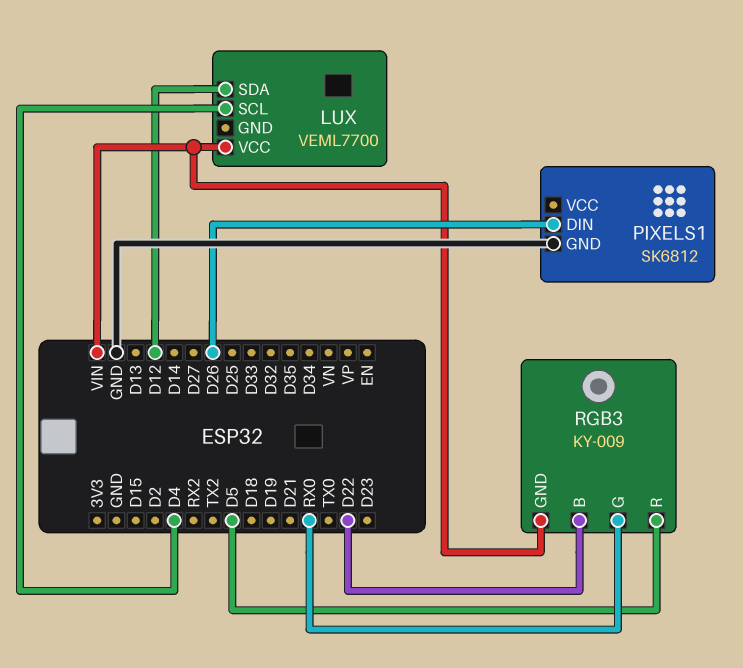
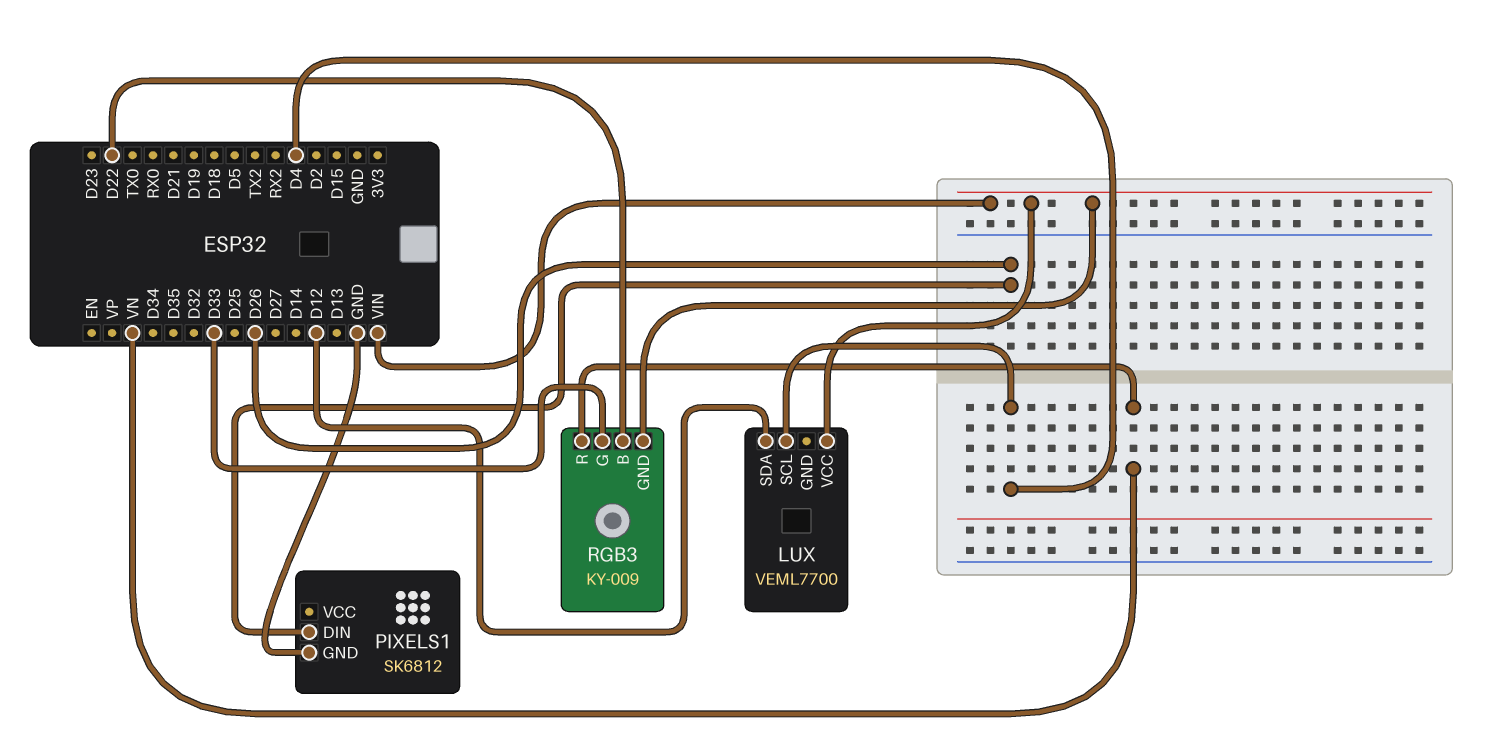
RGB3 pin G: RX0 -> D33
RGB3 pin R: D5 -> VN

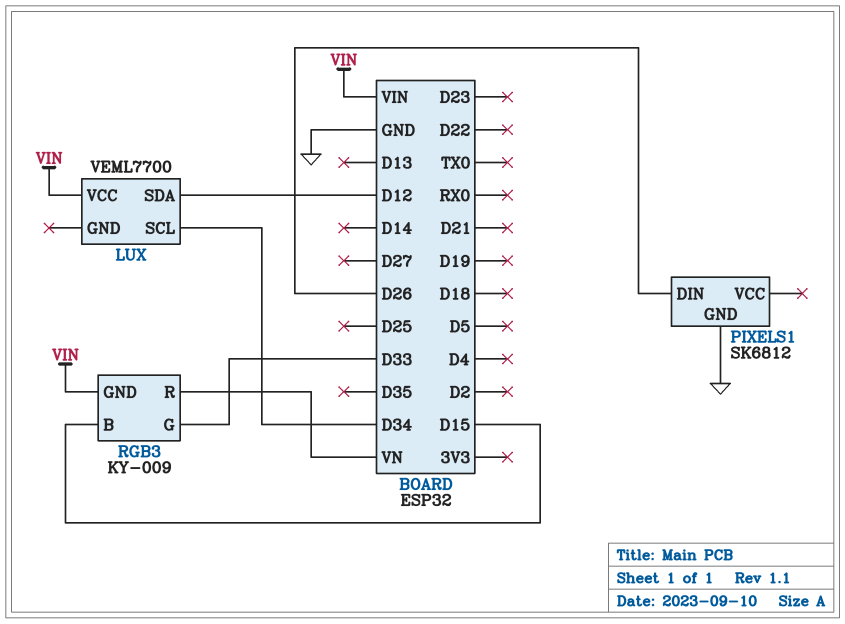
LUX pin SCL: D4 -> D34
RGB3 pin B: D22 -> D15

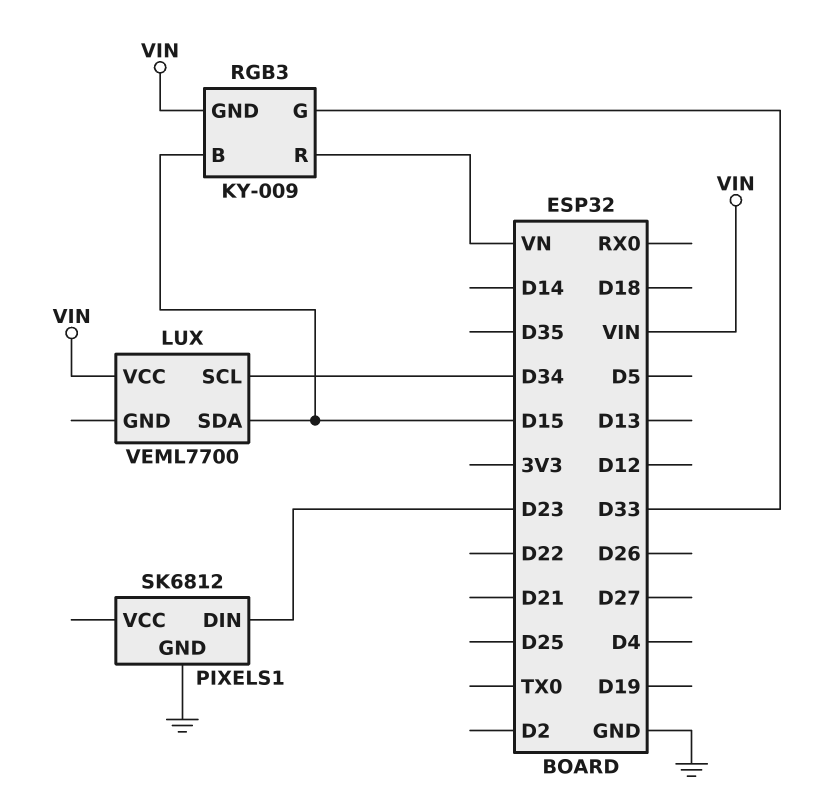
LUX pin SDA: D12 -> D15
PIXELS1 pin DIN: D26 -> D23

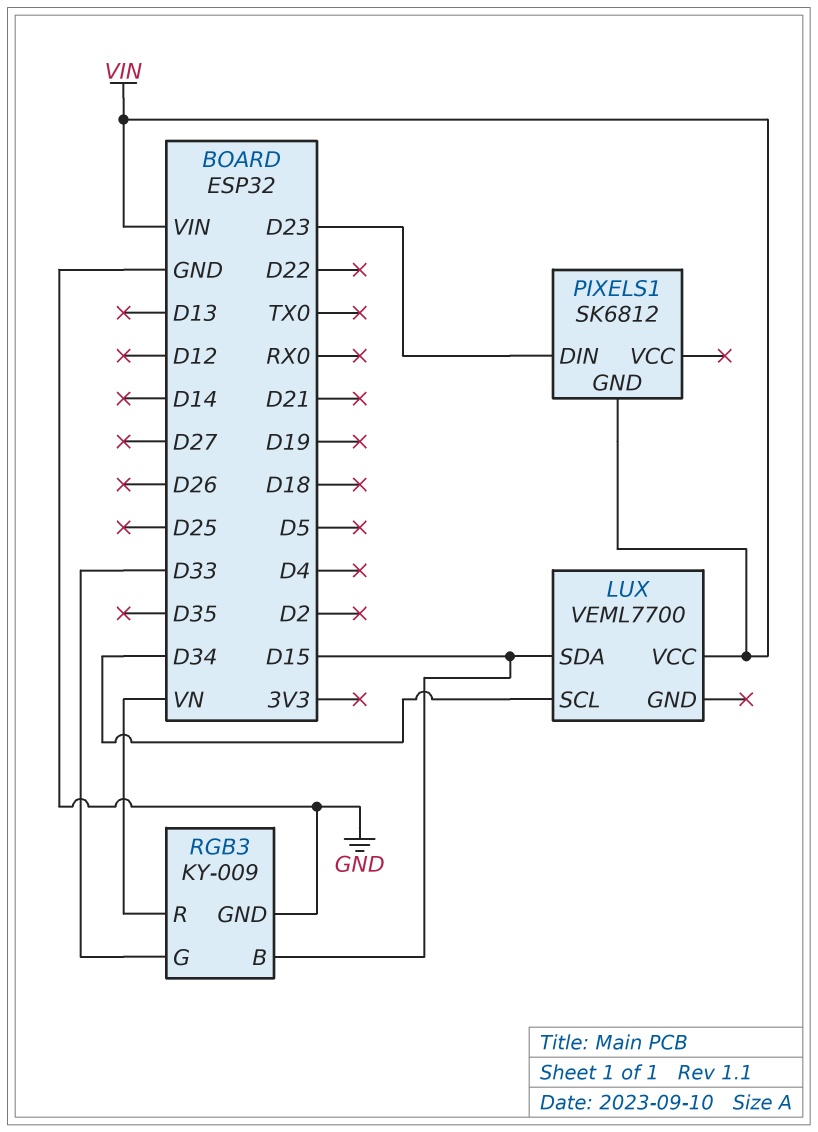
PIXELS1 pin GND: GND -> VIN
RGB3 pin GND: VIN -> GND

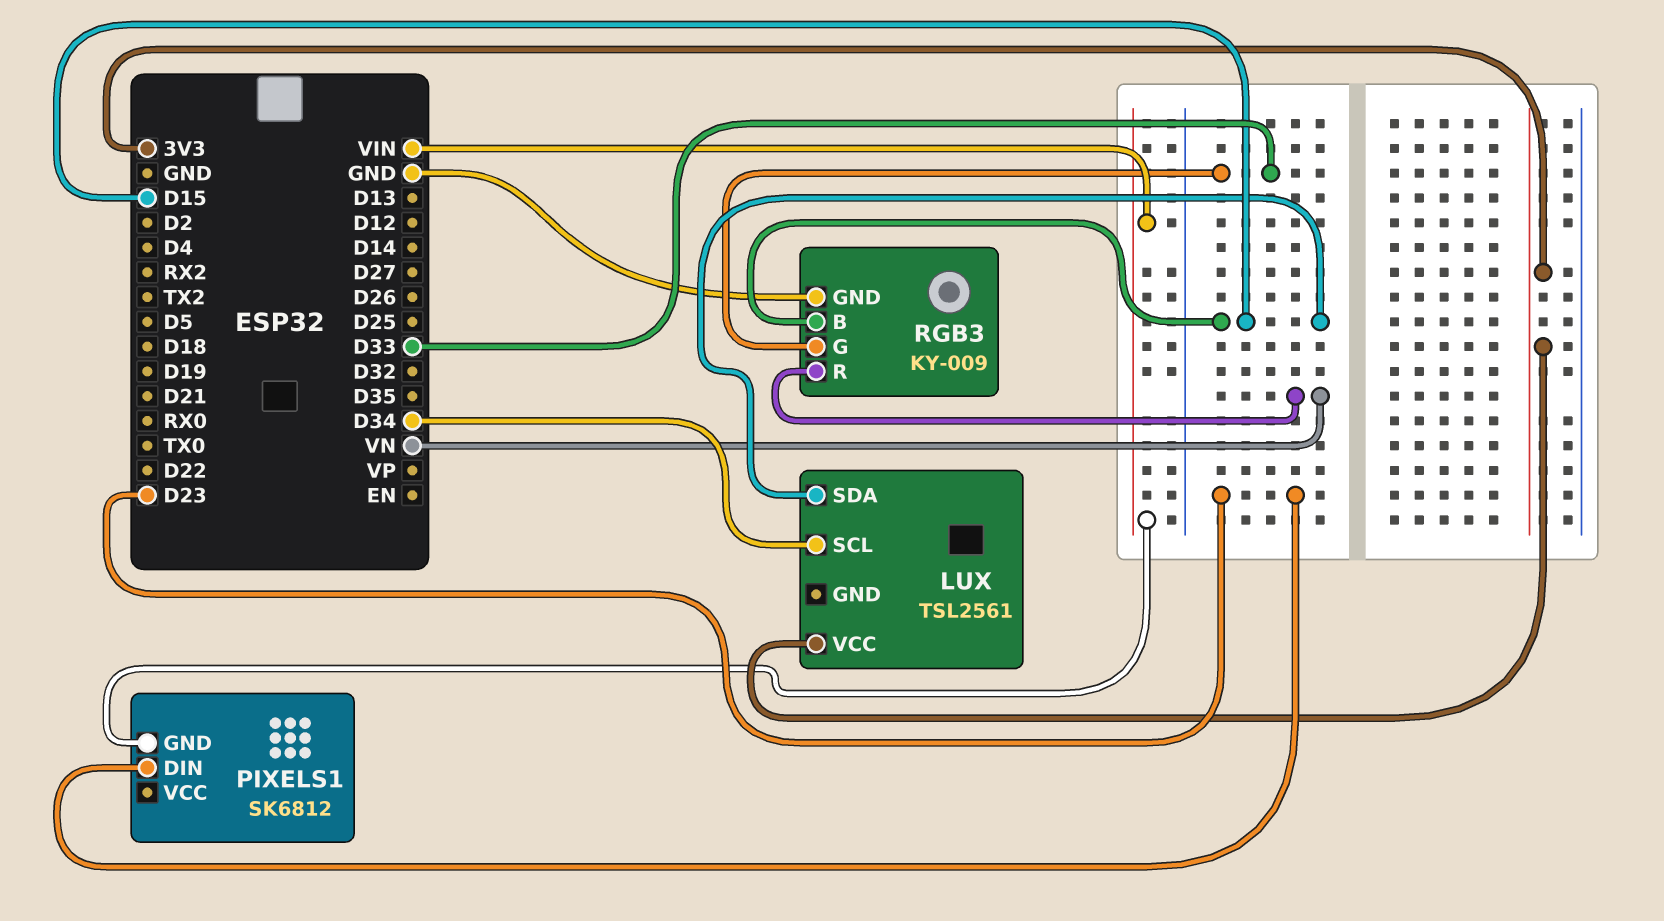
LUX: VEML7700 -> TSL2561
LUX pin VCC: VIN -> 3V3

